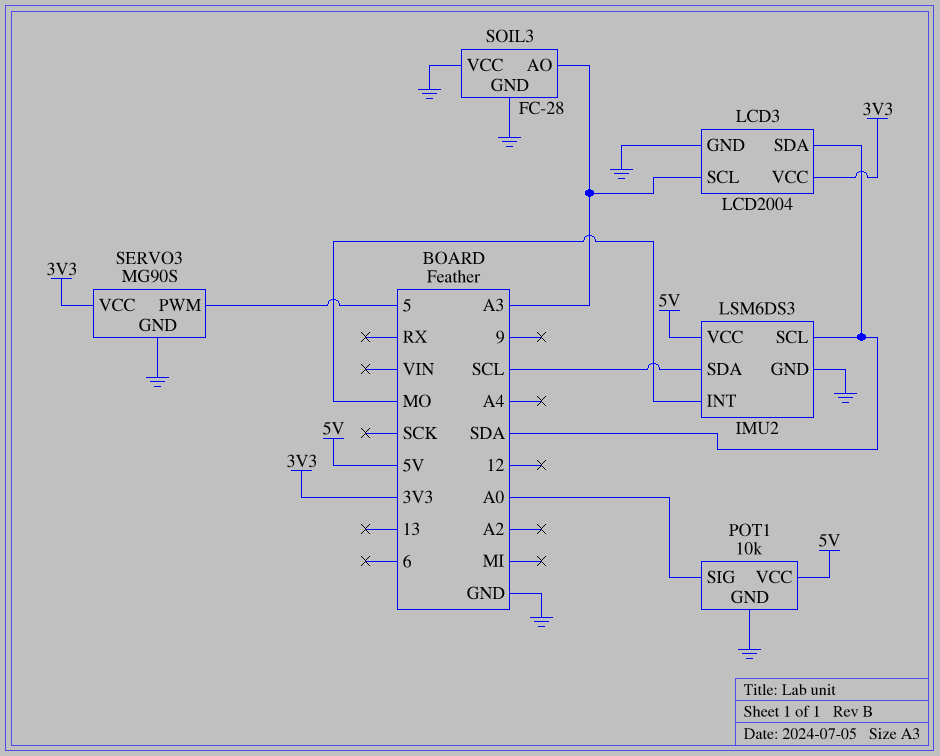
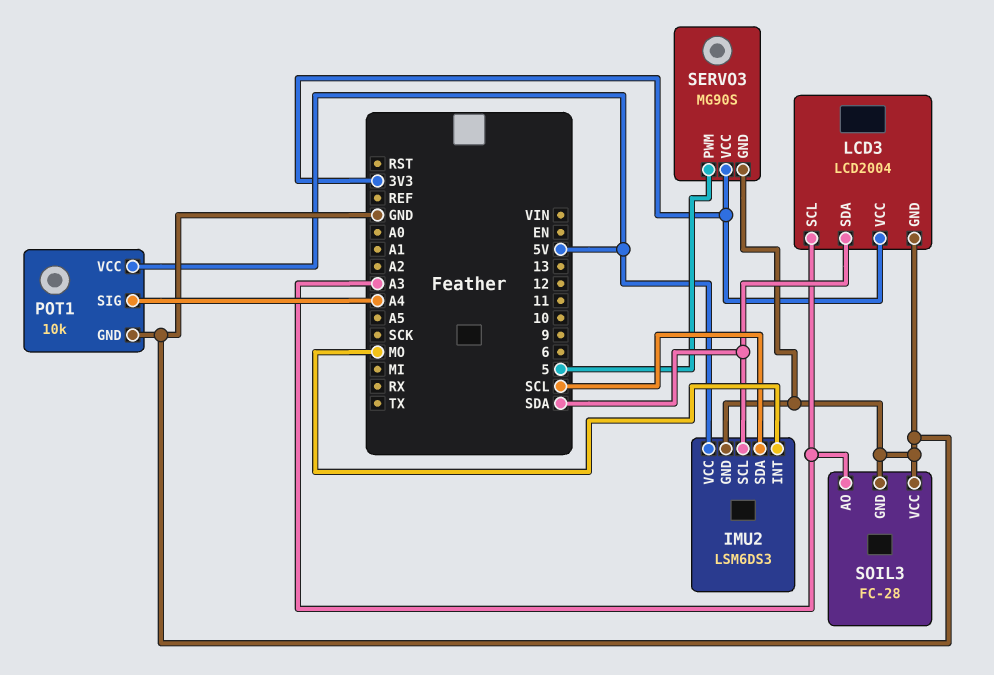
POT1 pin SIG: A0 -> A4

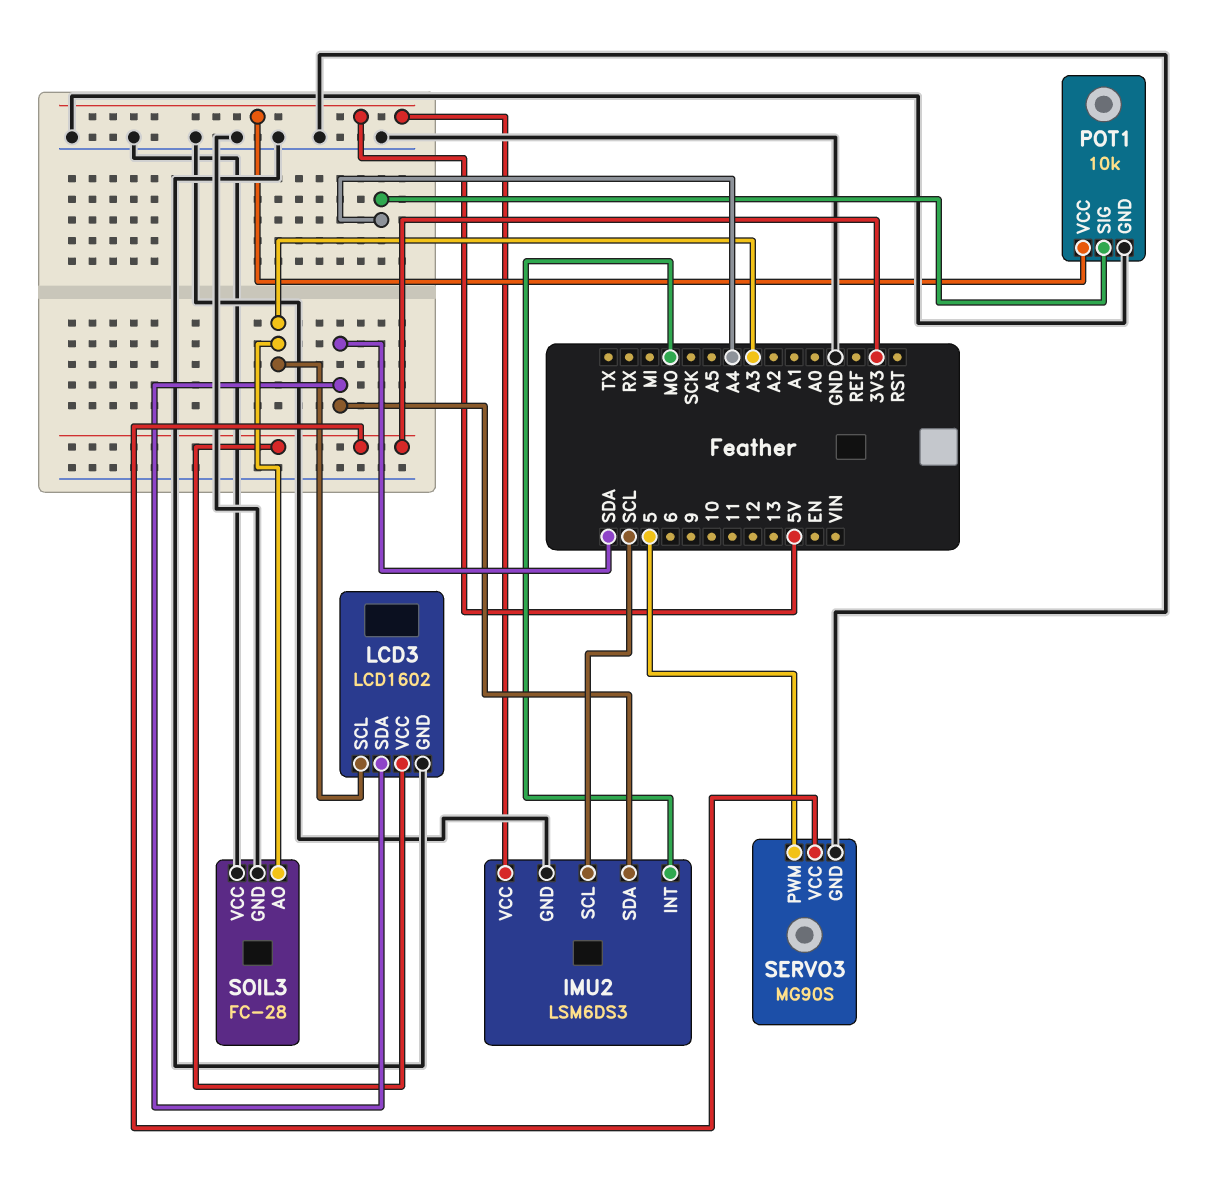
IMU2 pin SCL: SDA -> SCL
IMU2 pin SDA: SCL -> SDA
LCD3: LCD2004 -> LCD1602

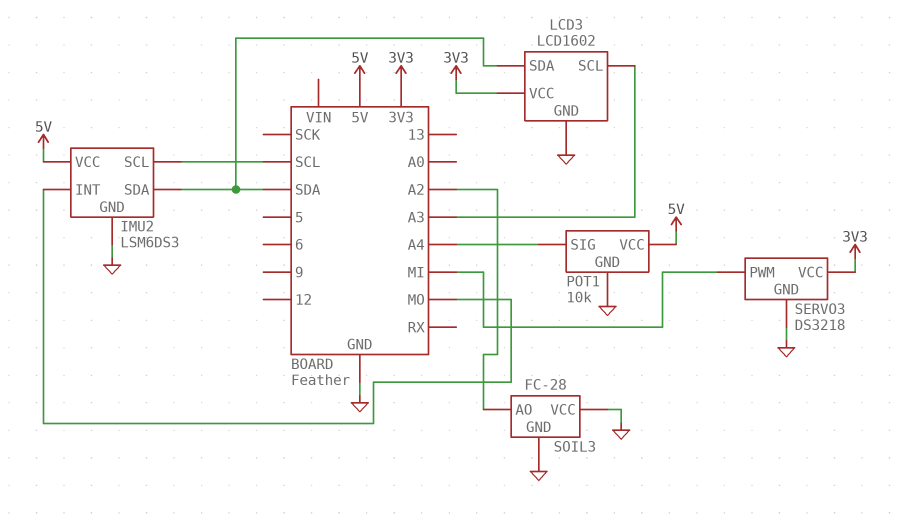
SERVO3: MG90S -> DS3218
SERVO3 pin PWM: 5 -> MI
SOIL3 pin AO: A3 -> A2

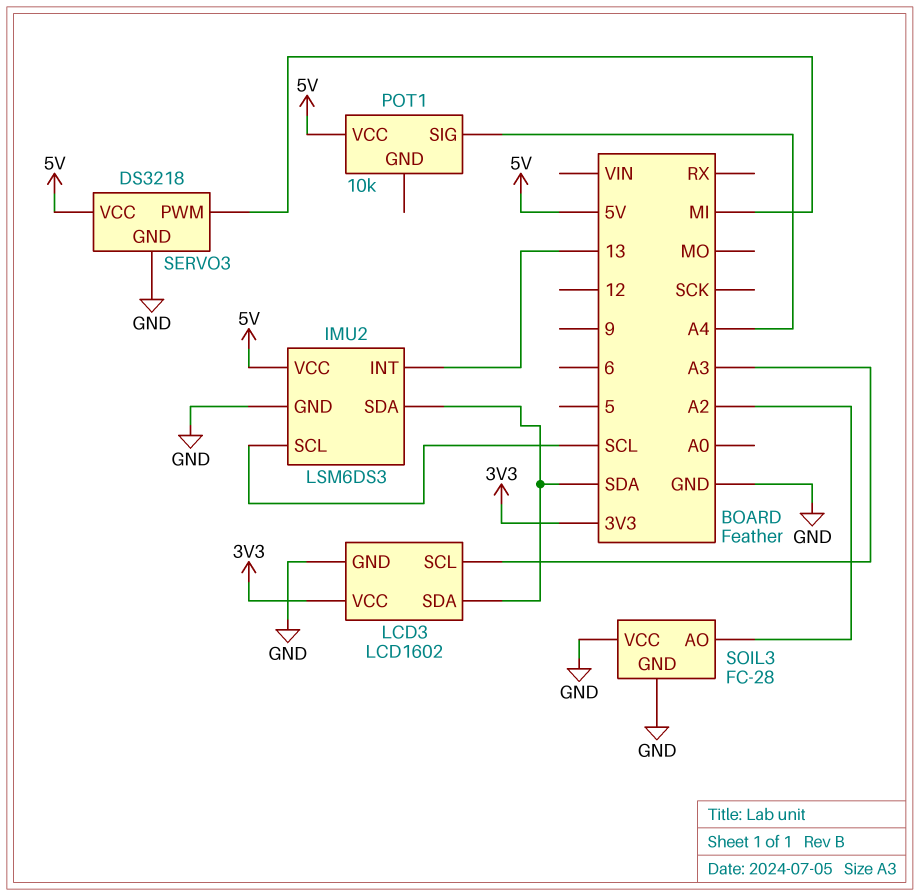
IMU2 pin INT: MO -> 13
POT1 pin GND: GND -> none
SERVO3 pin VCC: 3V3 -> 5V

